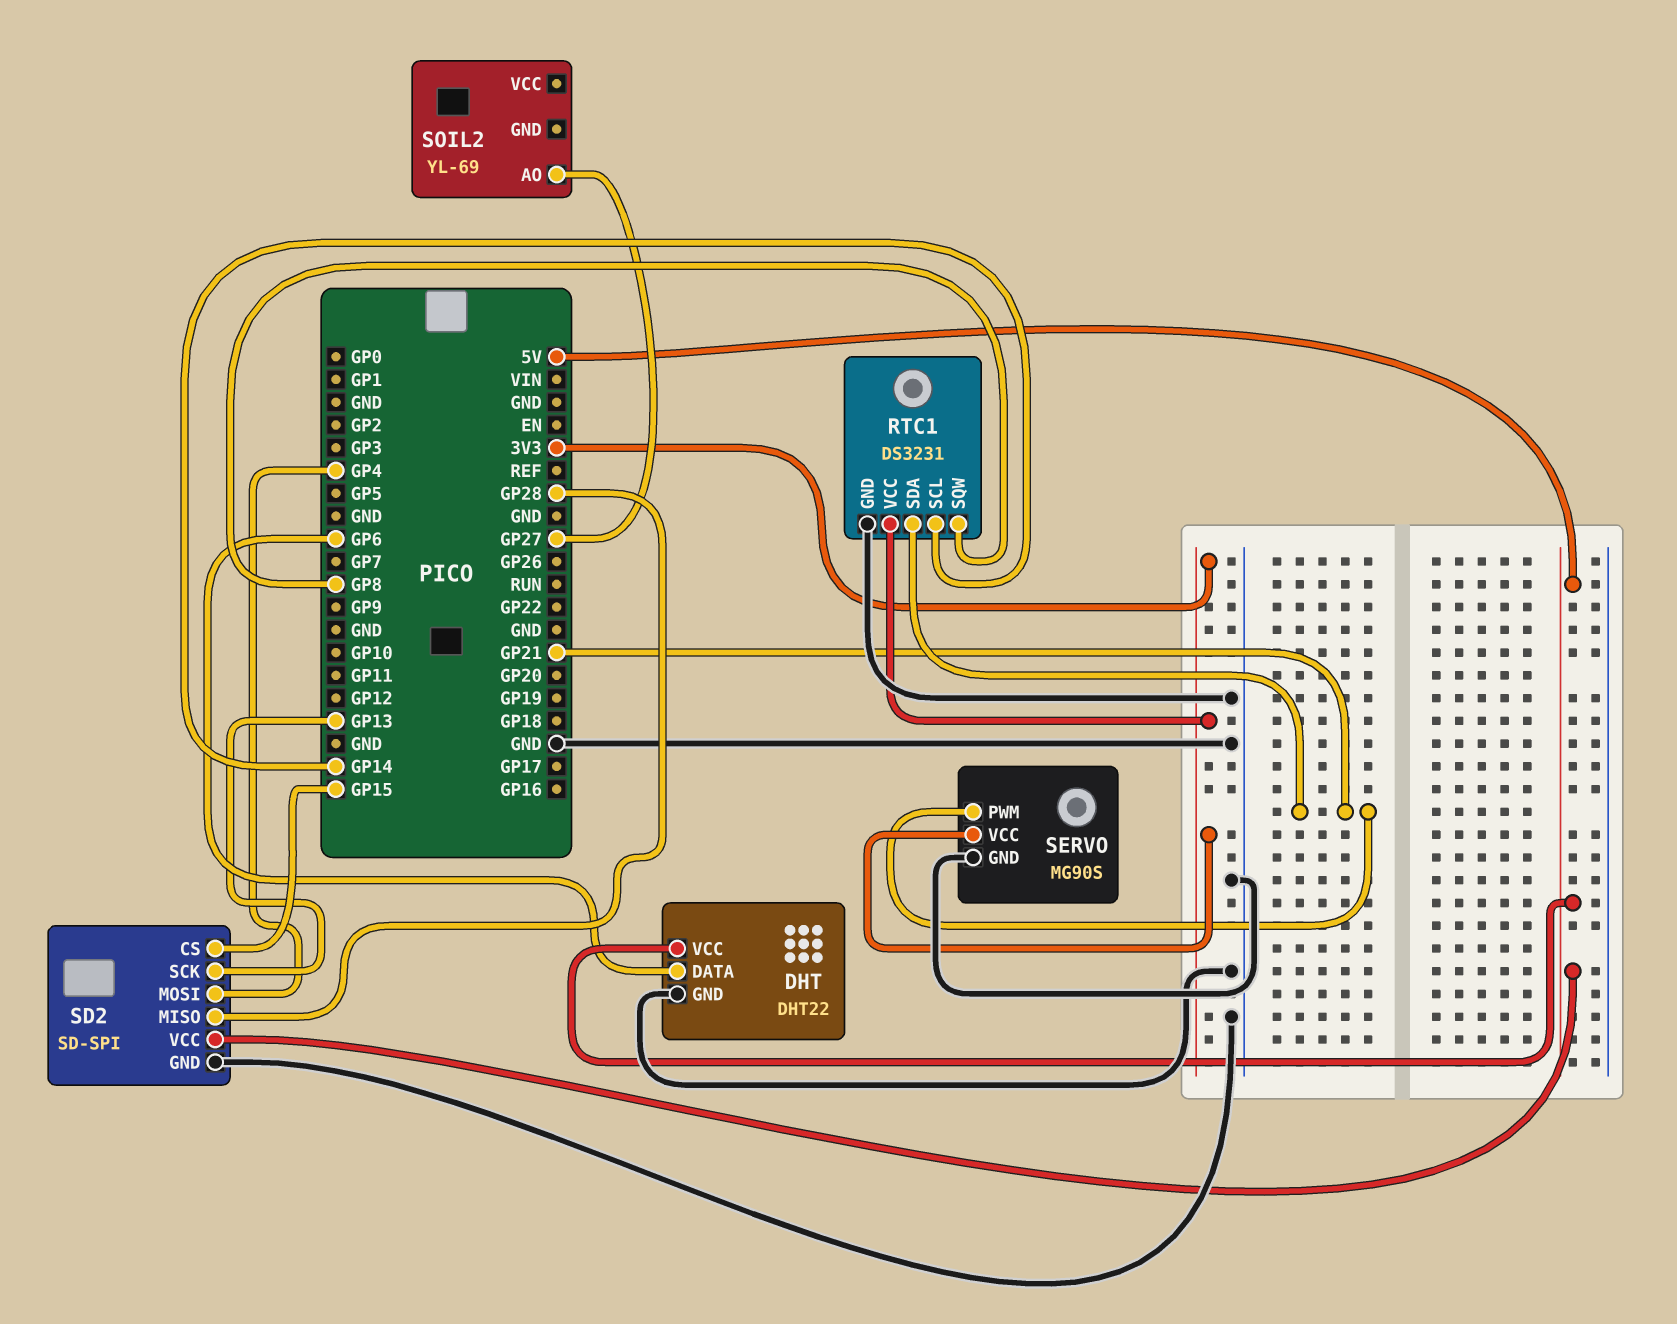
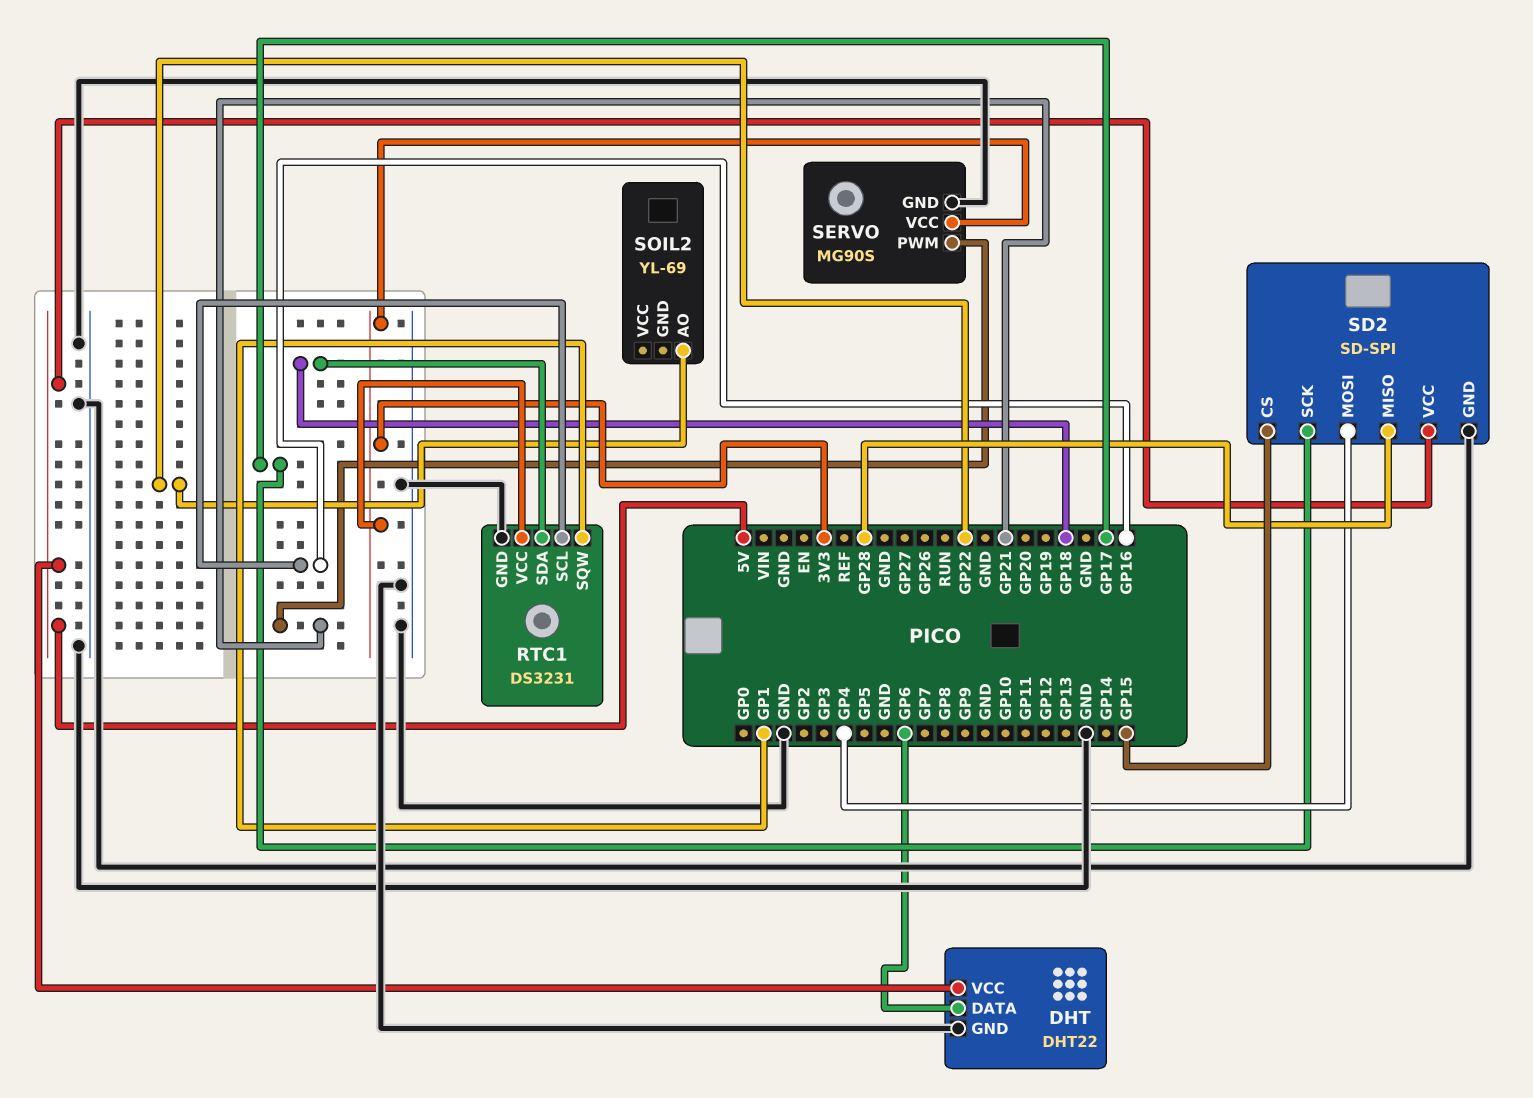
RTC1 pin SCL: GP14 -> GP16
RTC1 pin SDA: GP21 -> GP18
RTC1 pin SQW: GP8 -> GP1
SD2 pin SCK: GP13 -> GP17
SOIL2 pin AO: GP27 -> GP22

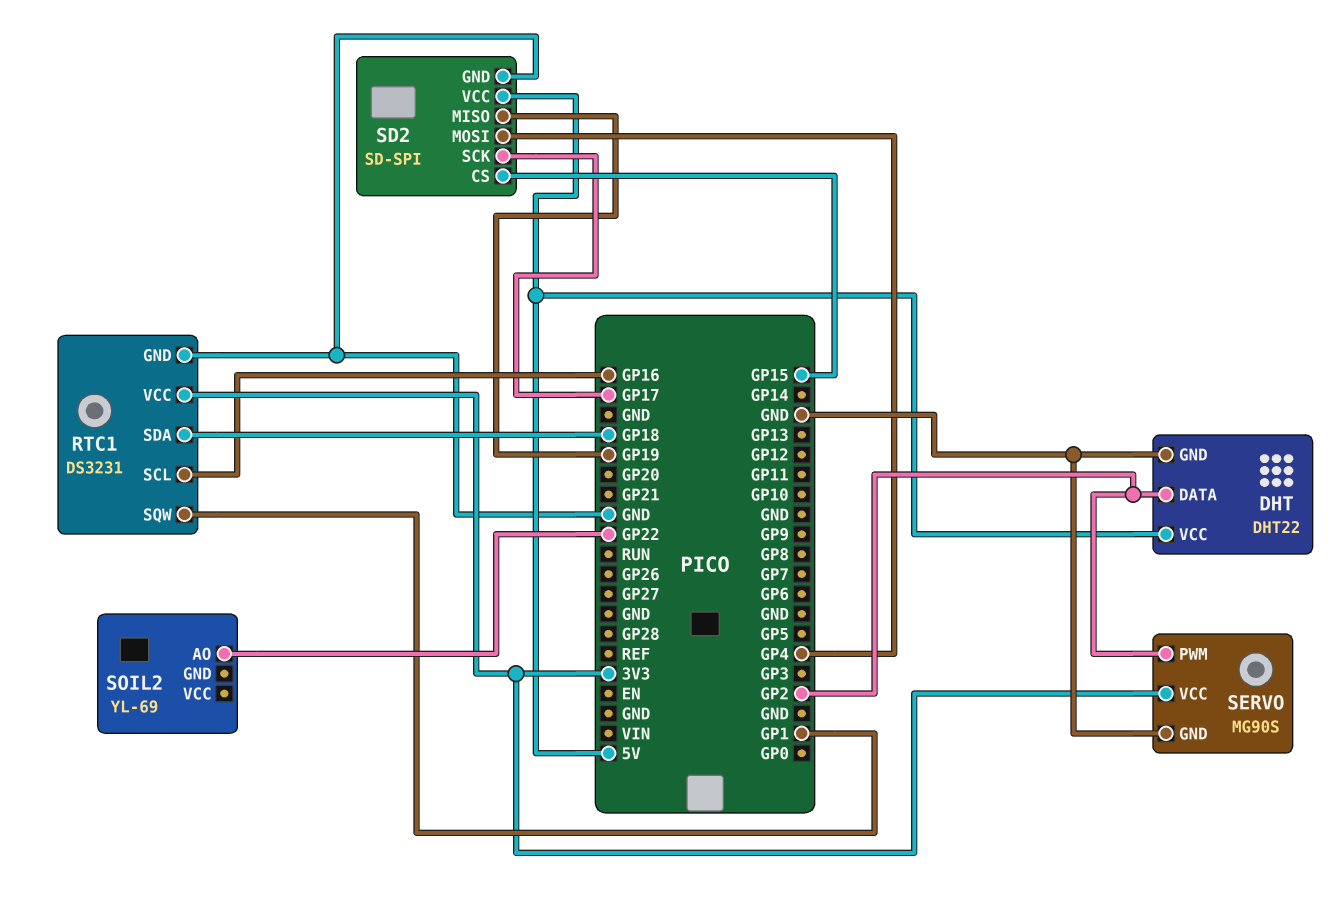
DHT pin DATA: GP6 -> GP2
SD2 pin MISO: GP28 -> GP19
SERVO pin PWM: GP21 -> GP2

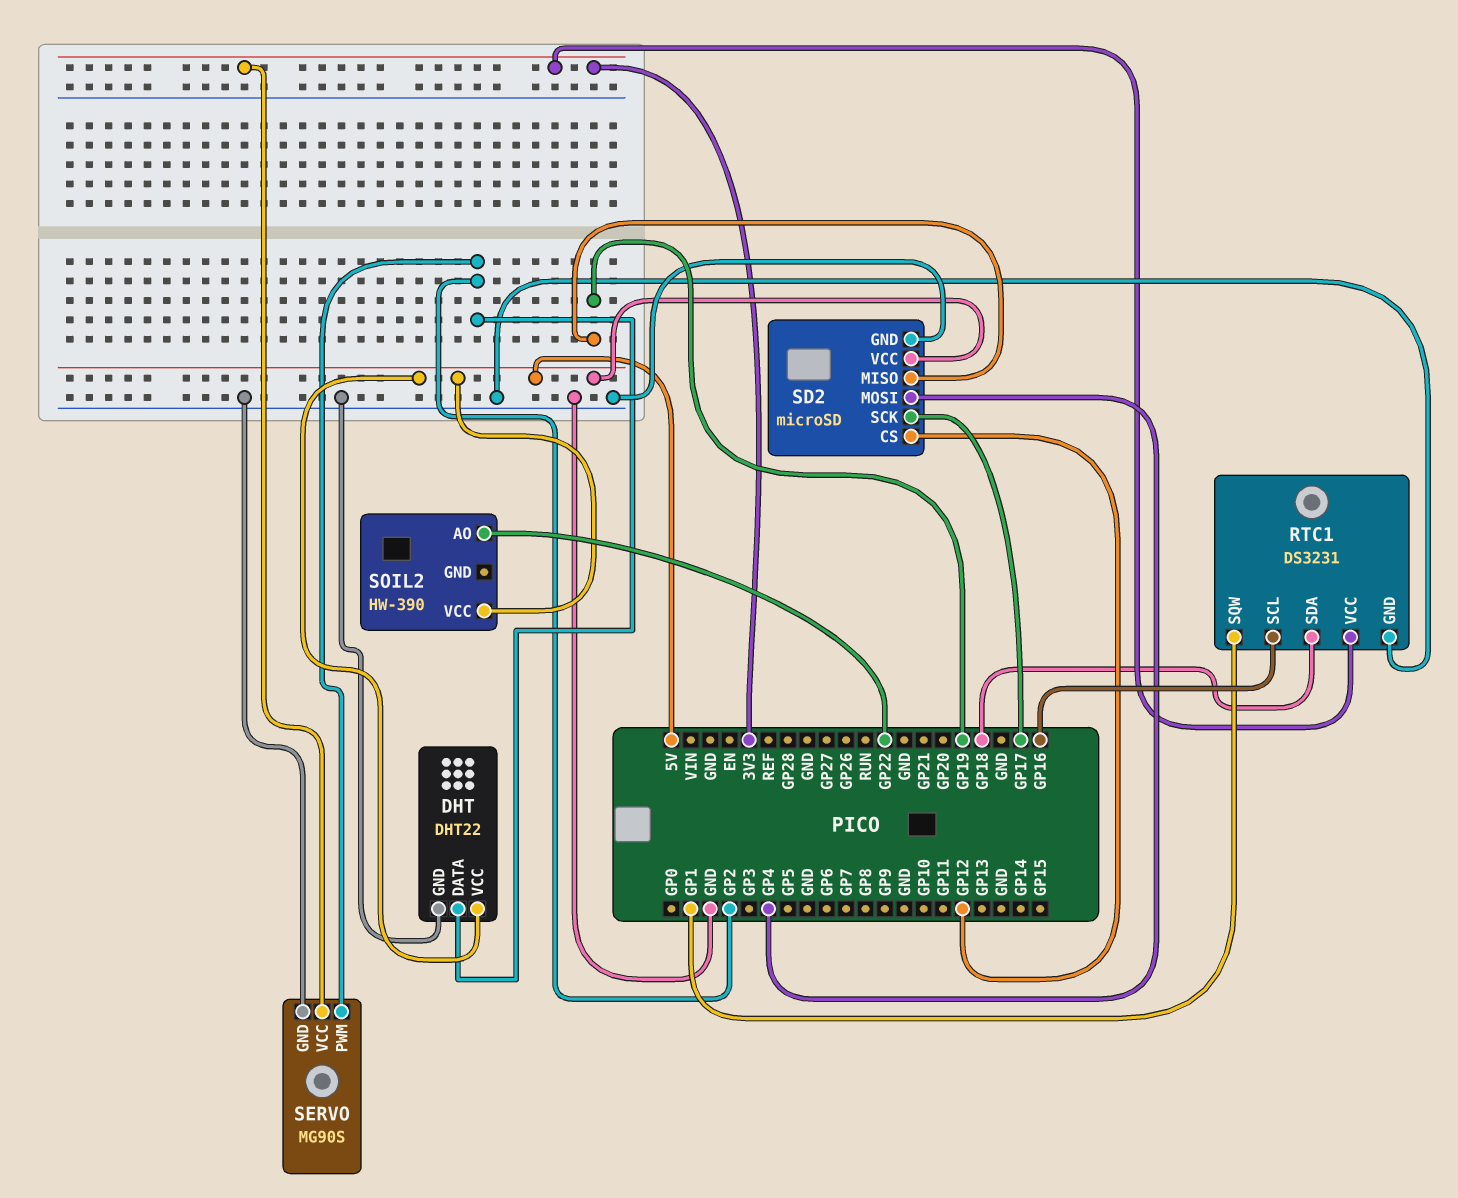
SD2: SD-SPI -> microSD
SD2 pin CS: GP15 -> GP12
SOIL2: YL-69 -> HW-390
SOIL2 pin VCC: none -> 5V

